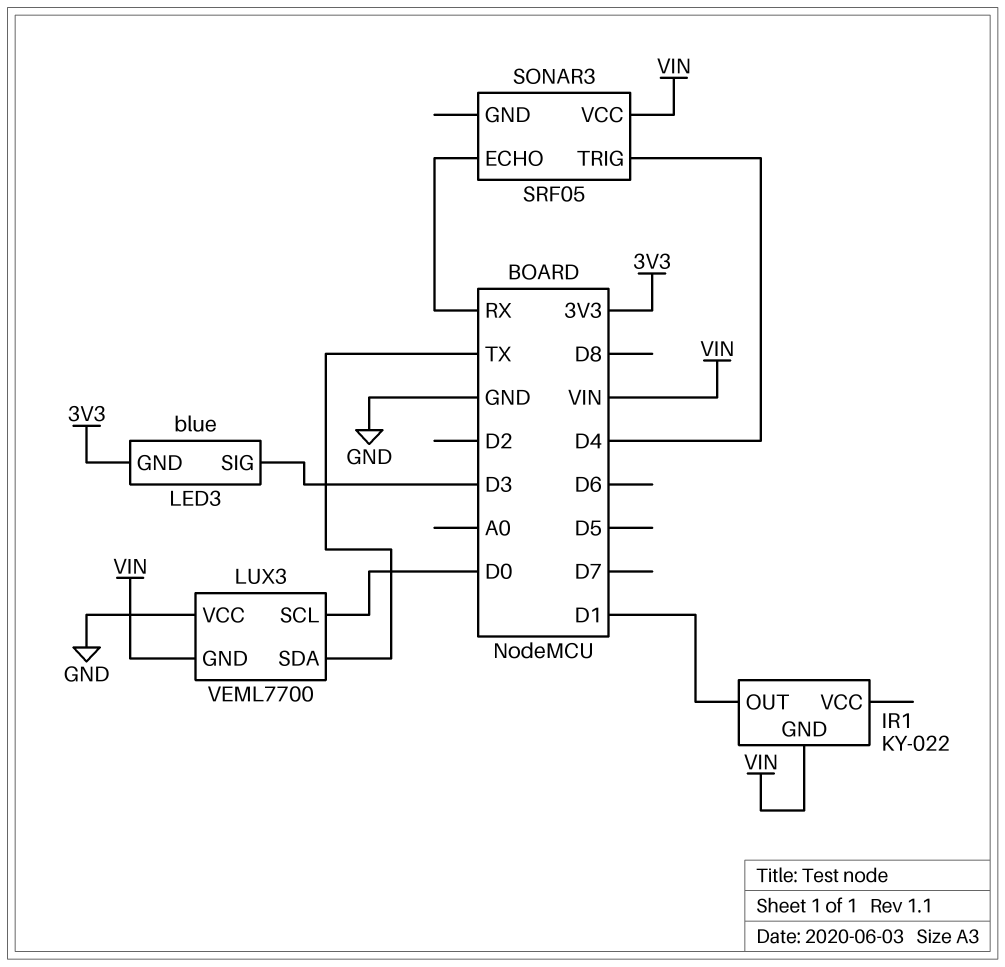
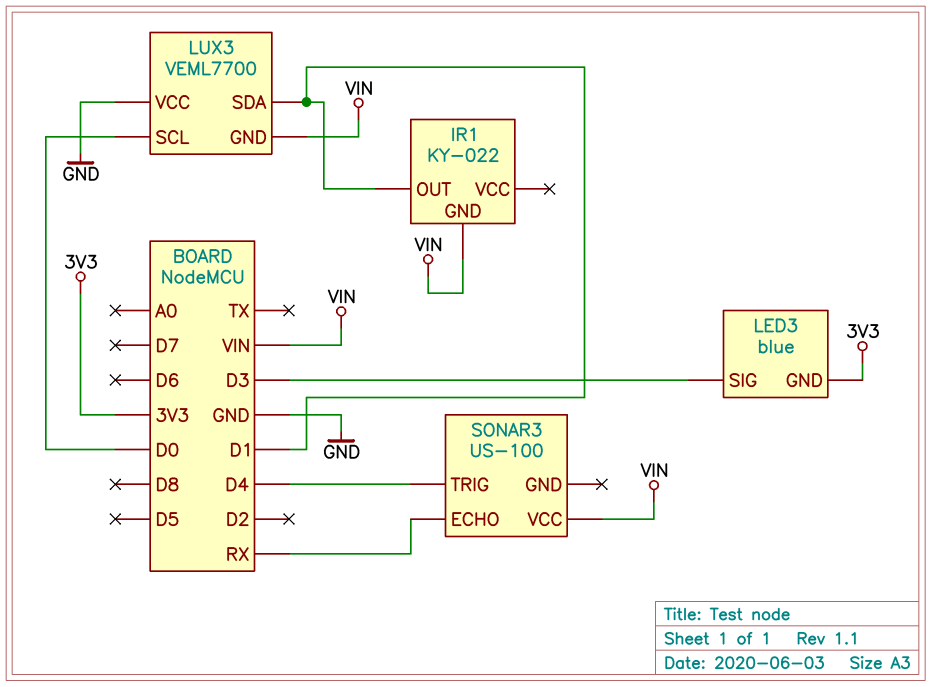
LUX3 pin SDA: TX -> D1
SONAR3: SRF05 -> US-100

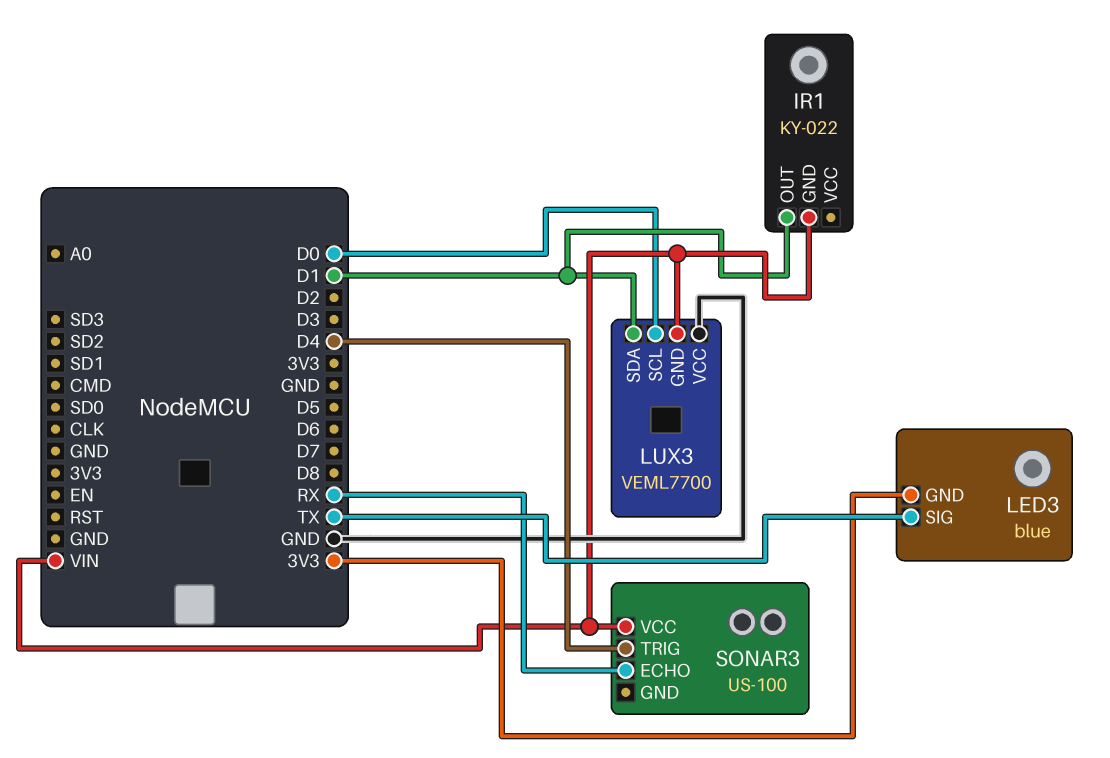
LED3 pin SIG: D3 -> TX

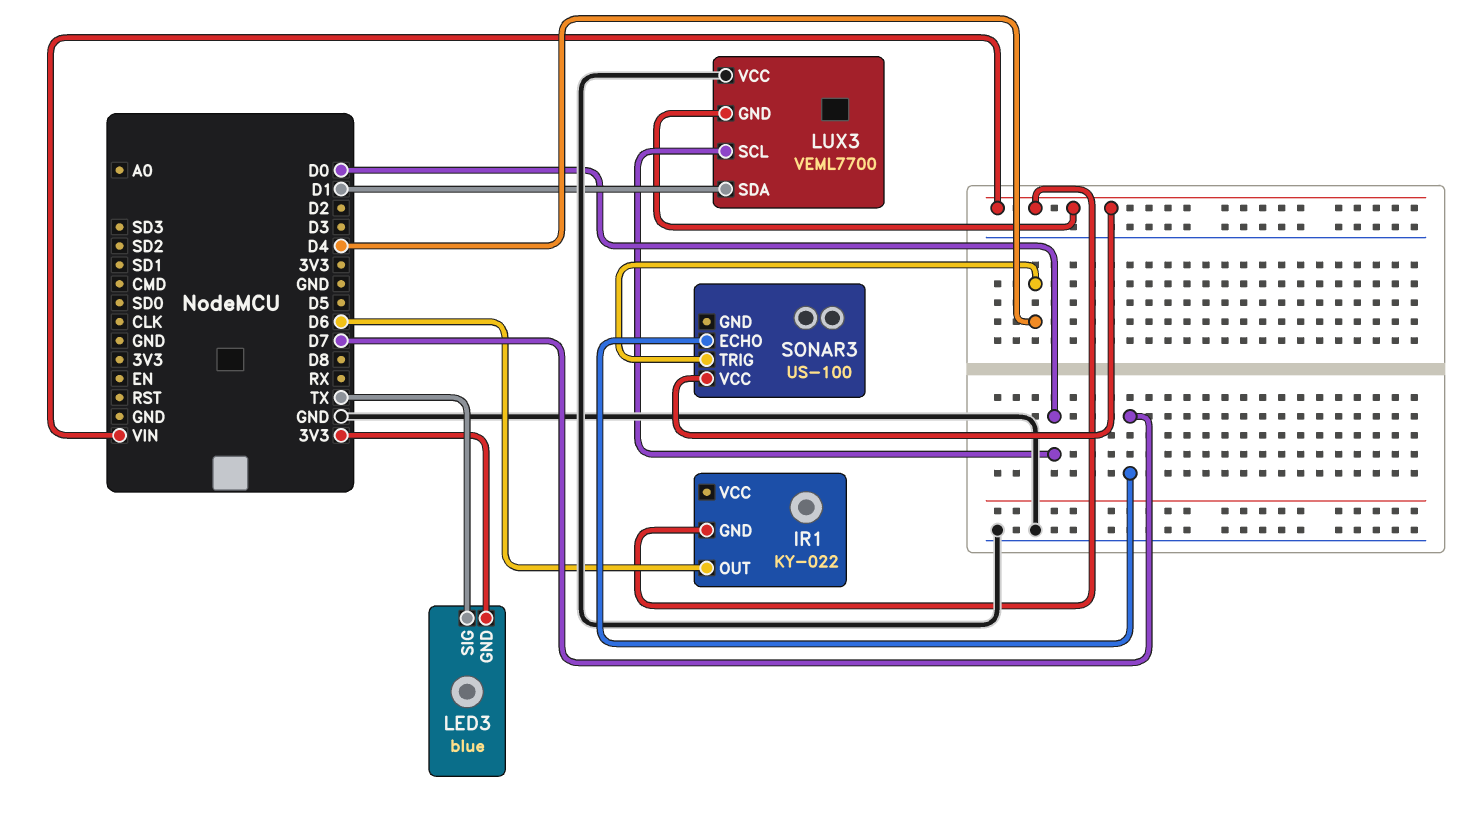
IR1 pin OUT: D1 -> D6
SONAR3 pin ECHO: RX -> D7

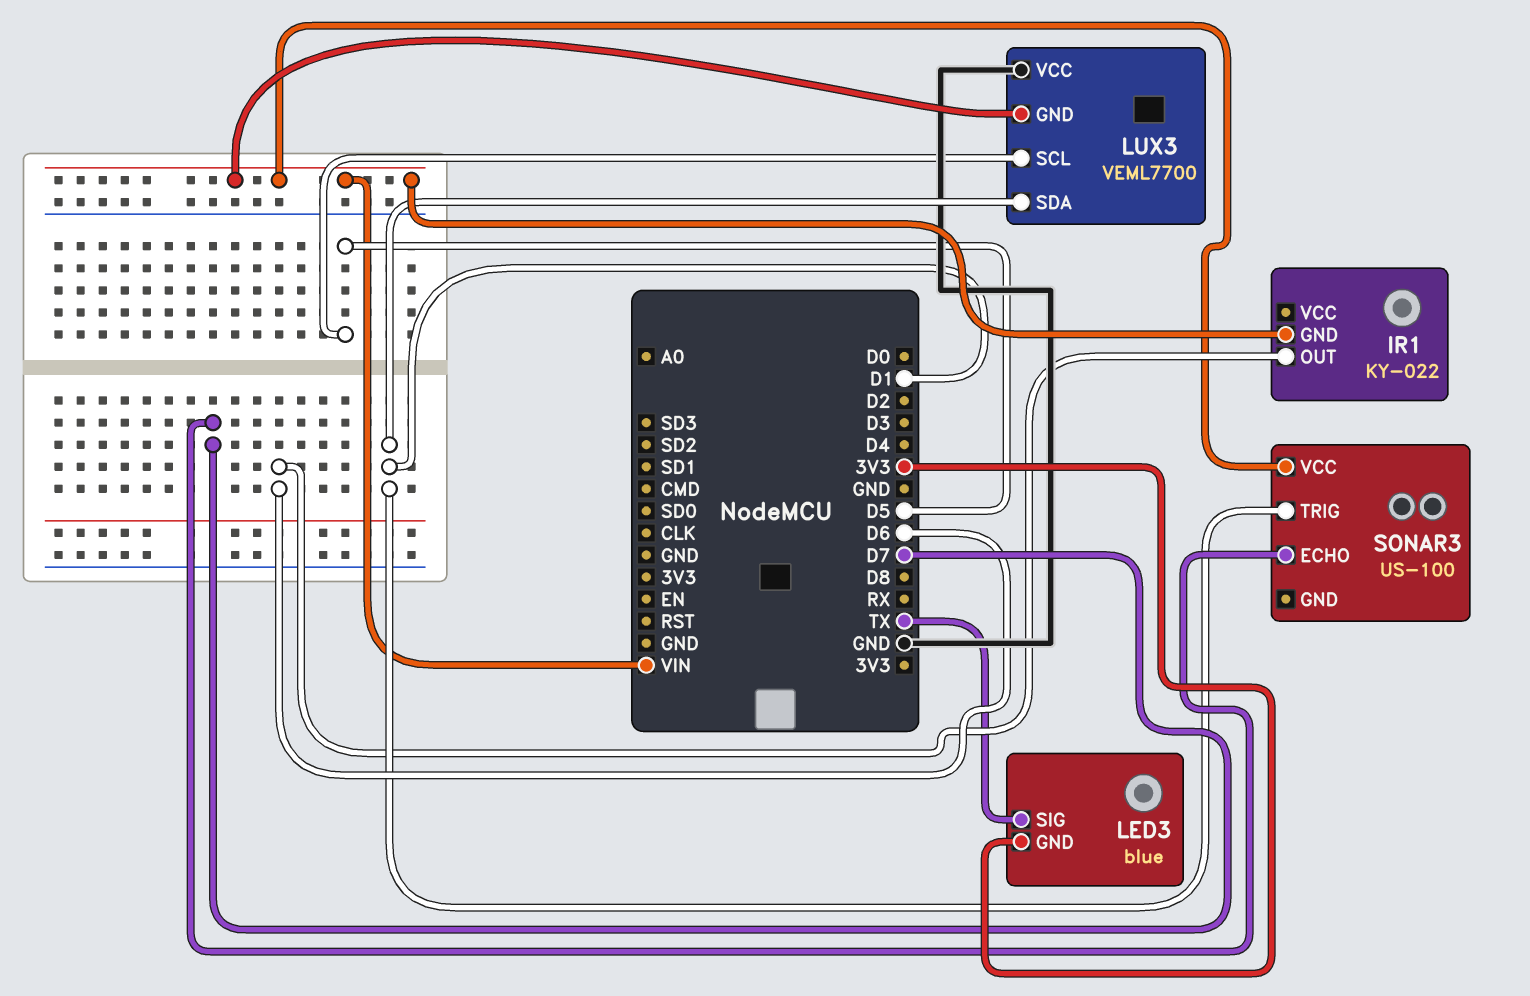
LUX3 pin SCL: D0 -> D5
SONAR3 pin TRIG: D4 -> D1

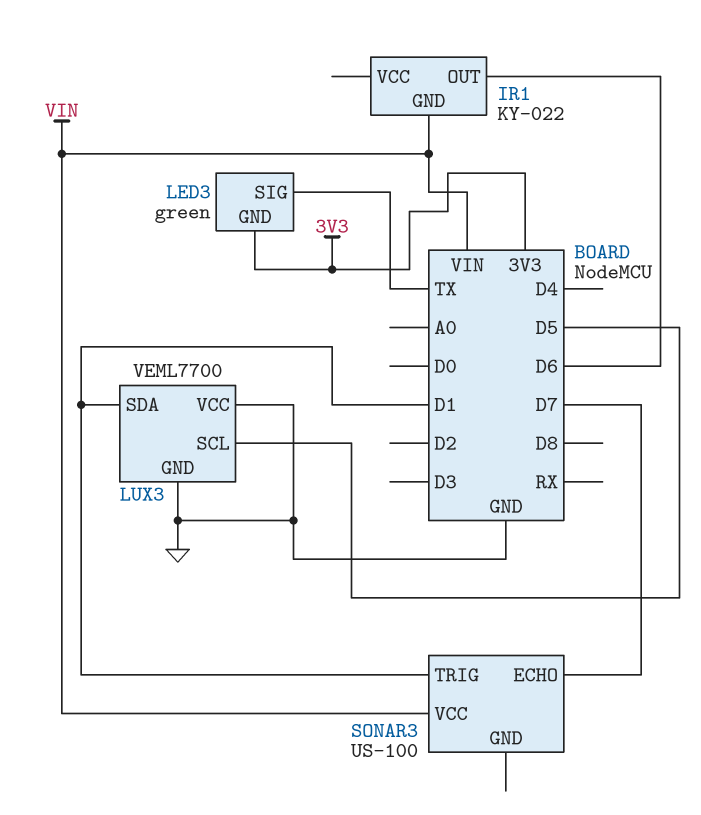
LED3: blue -> green
LUX3 pin GND: VIN -> GND

